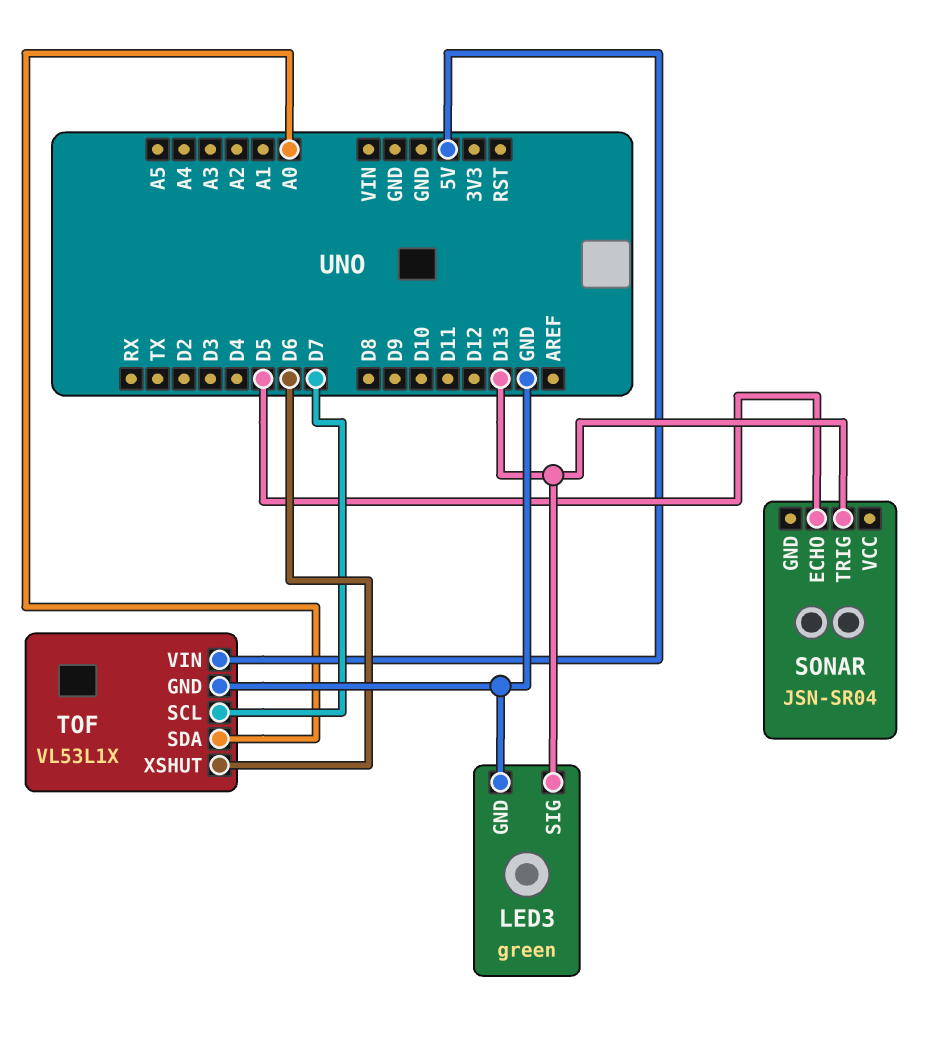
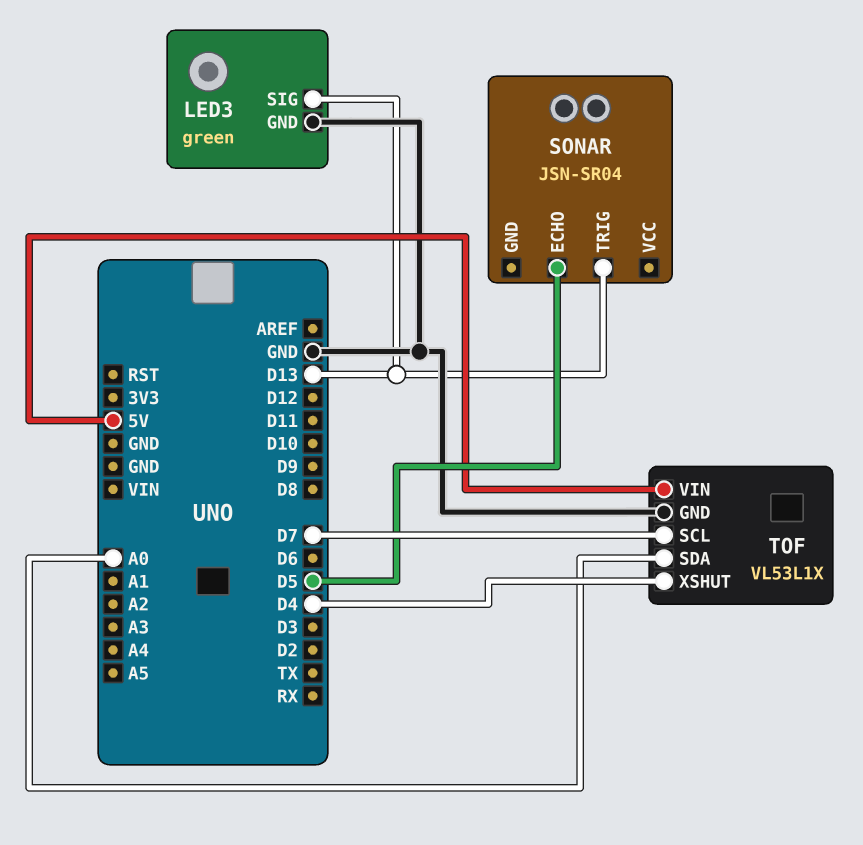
TOF pin XSHUT: D6 -> D4

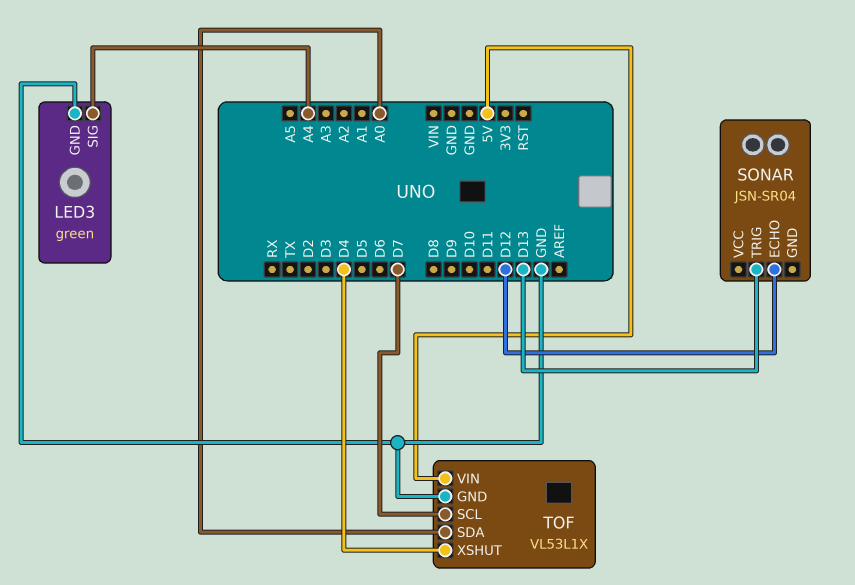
LED3 pin SIG: D13 -> A4
SONAR pin ECHO: D5 -> D12

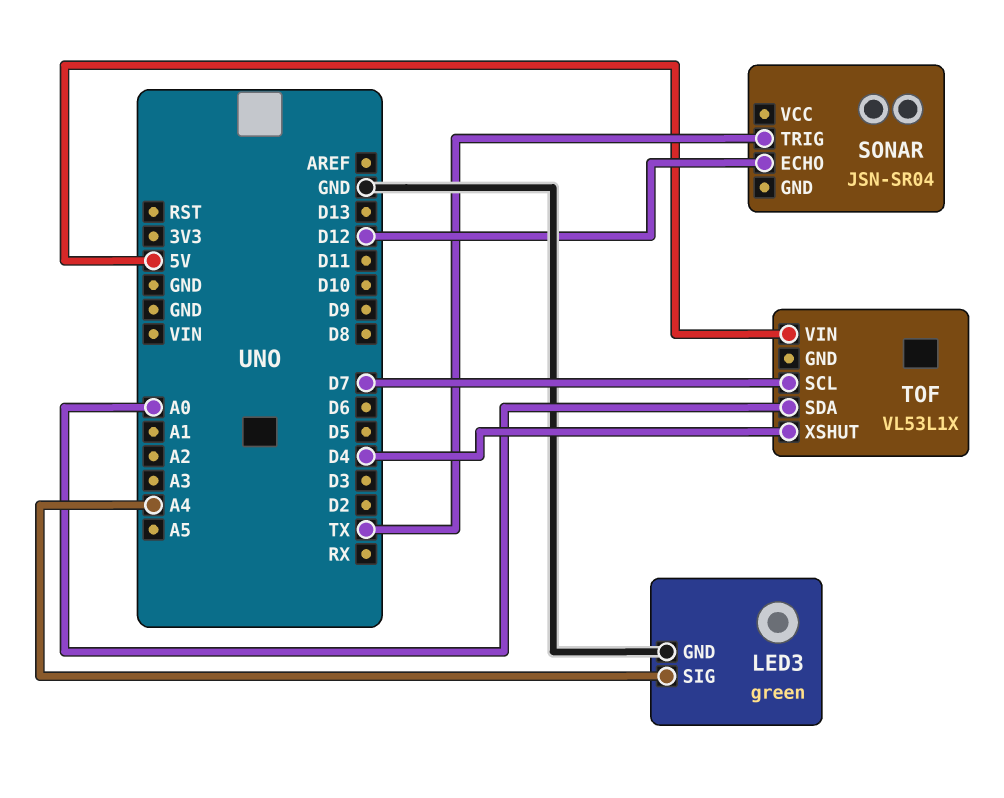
SONAR pin TRIG: D13 -> TX
TOF pin GND: GND -> none

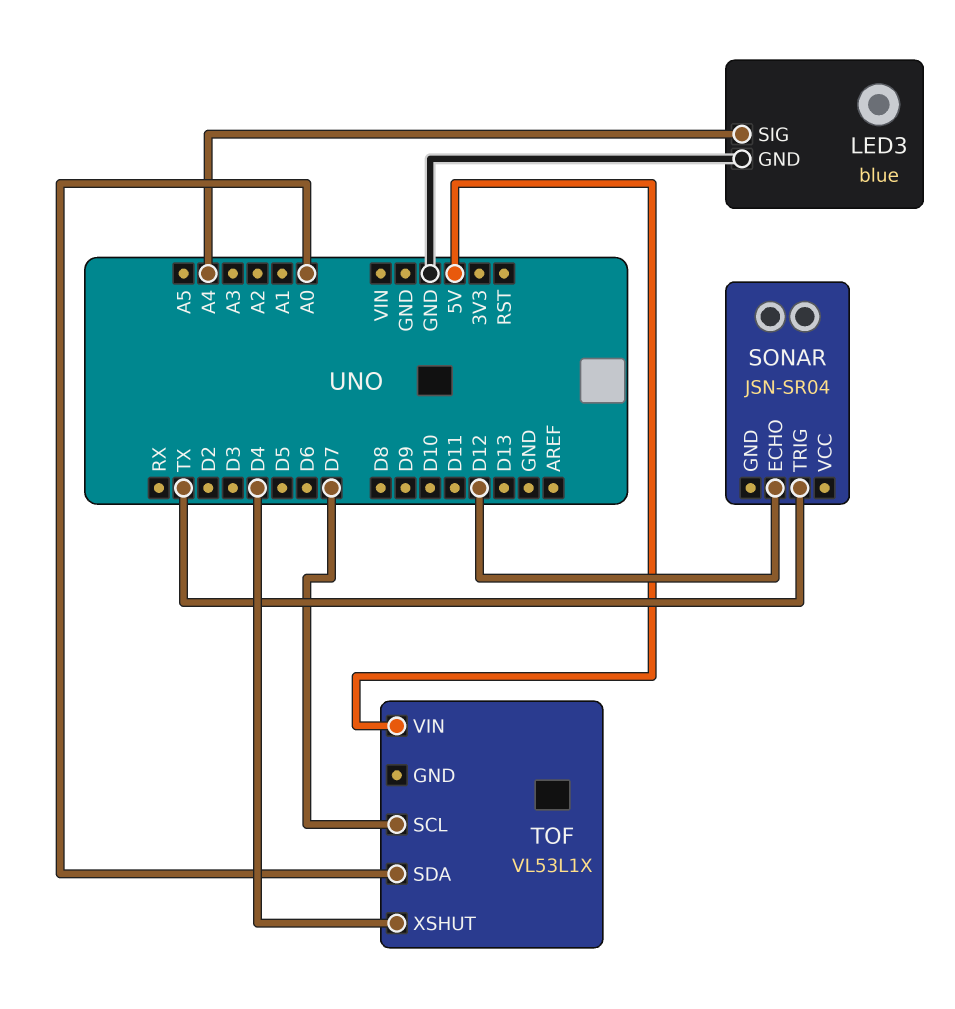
LED3: green -> blue

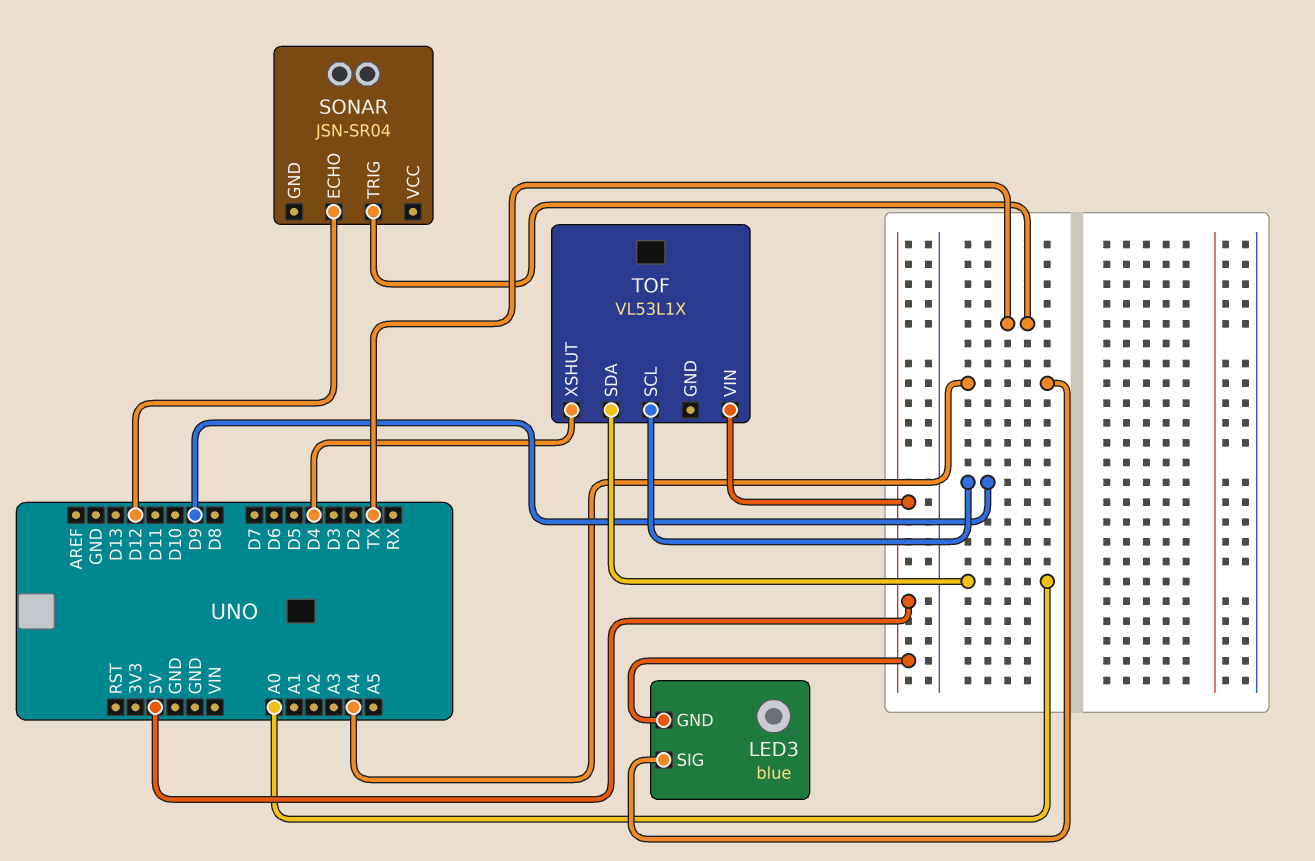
LED3 pin GND: GND -> 5V
TOF pin SCL: D7 -> D9

